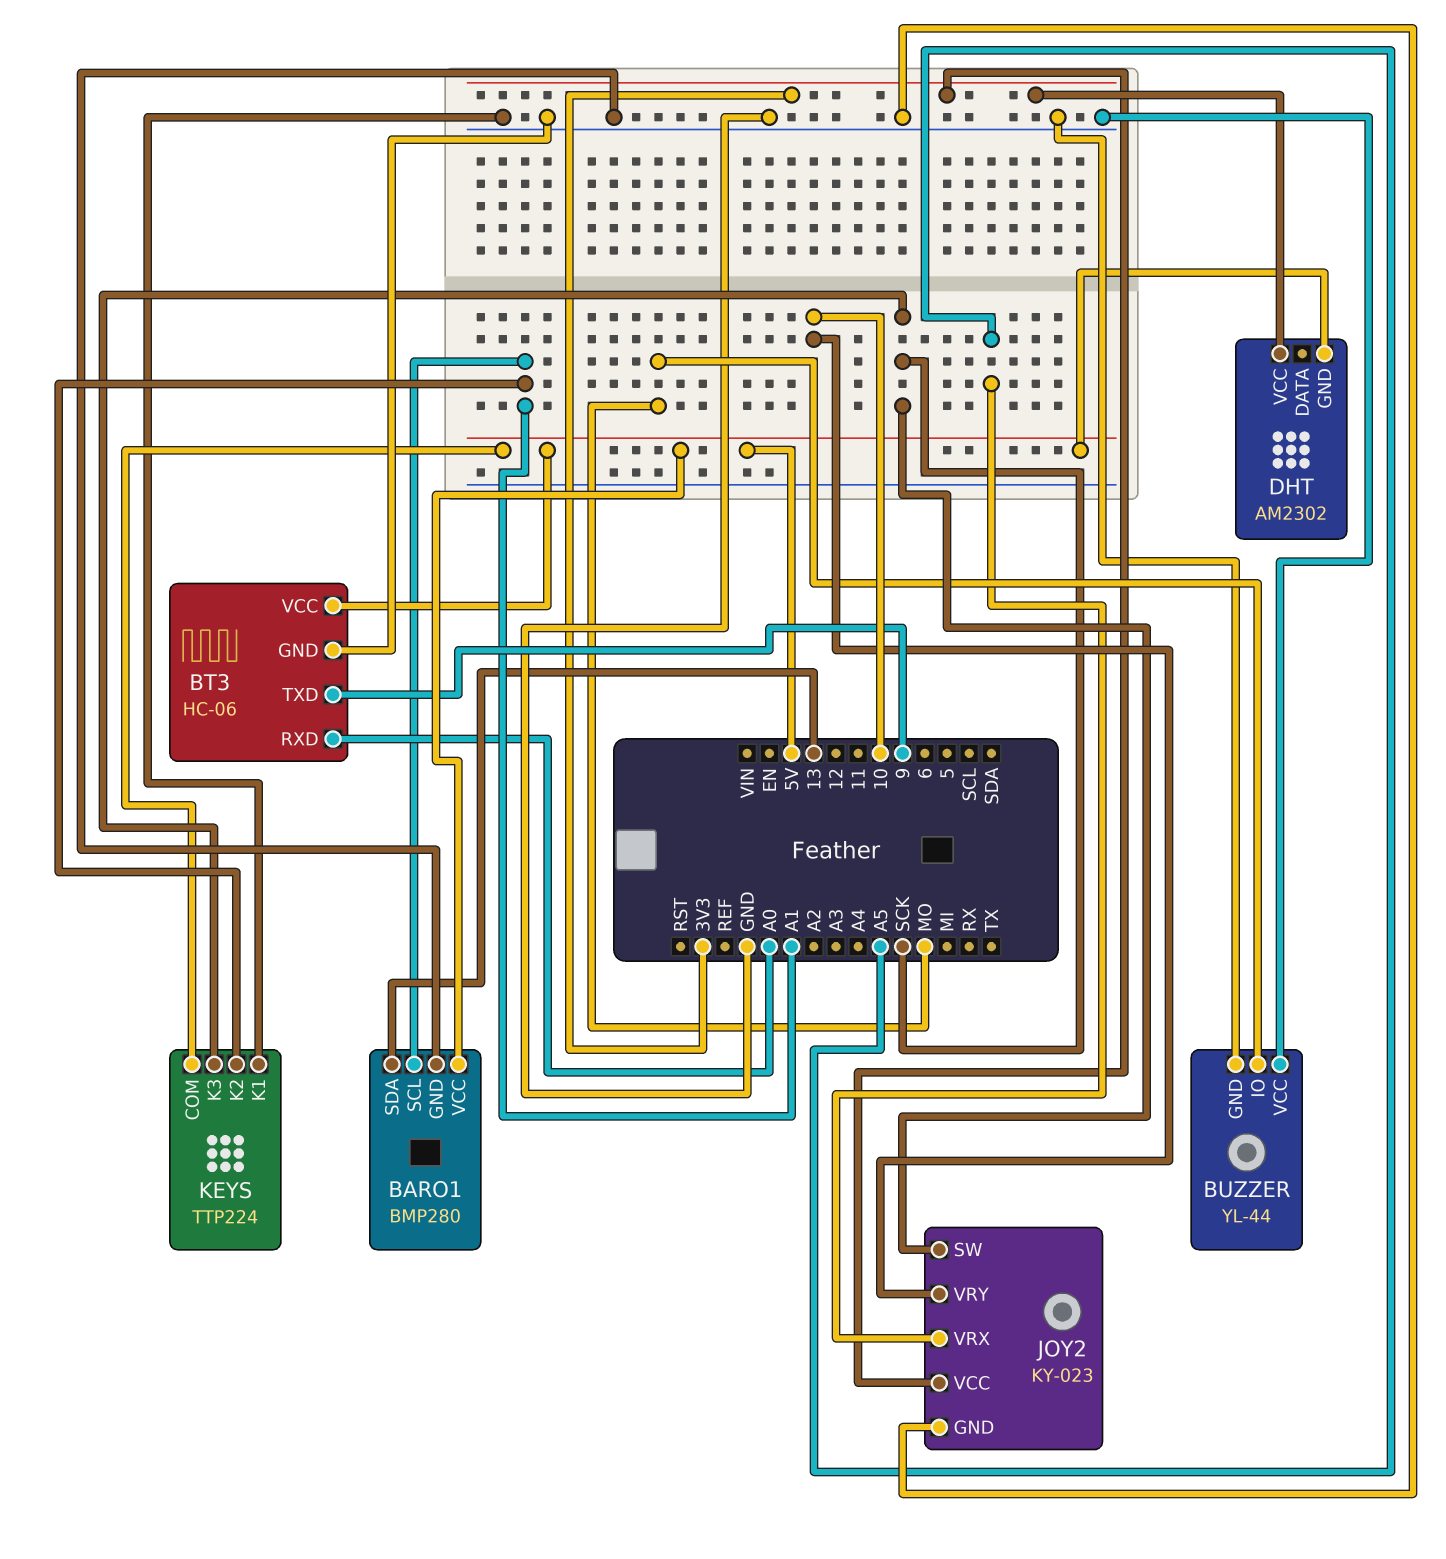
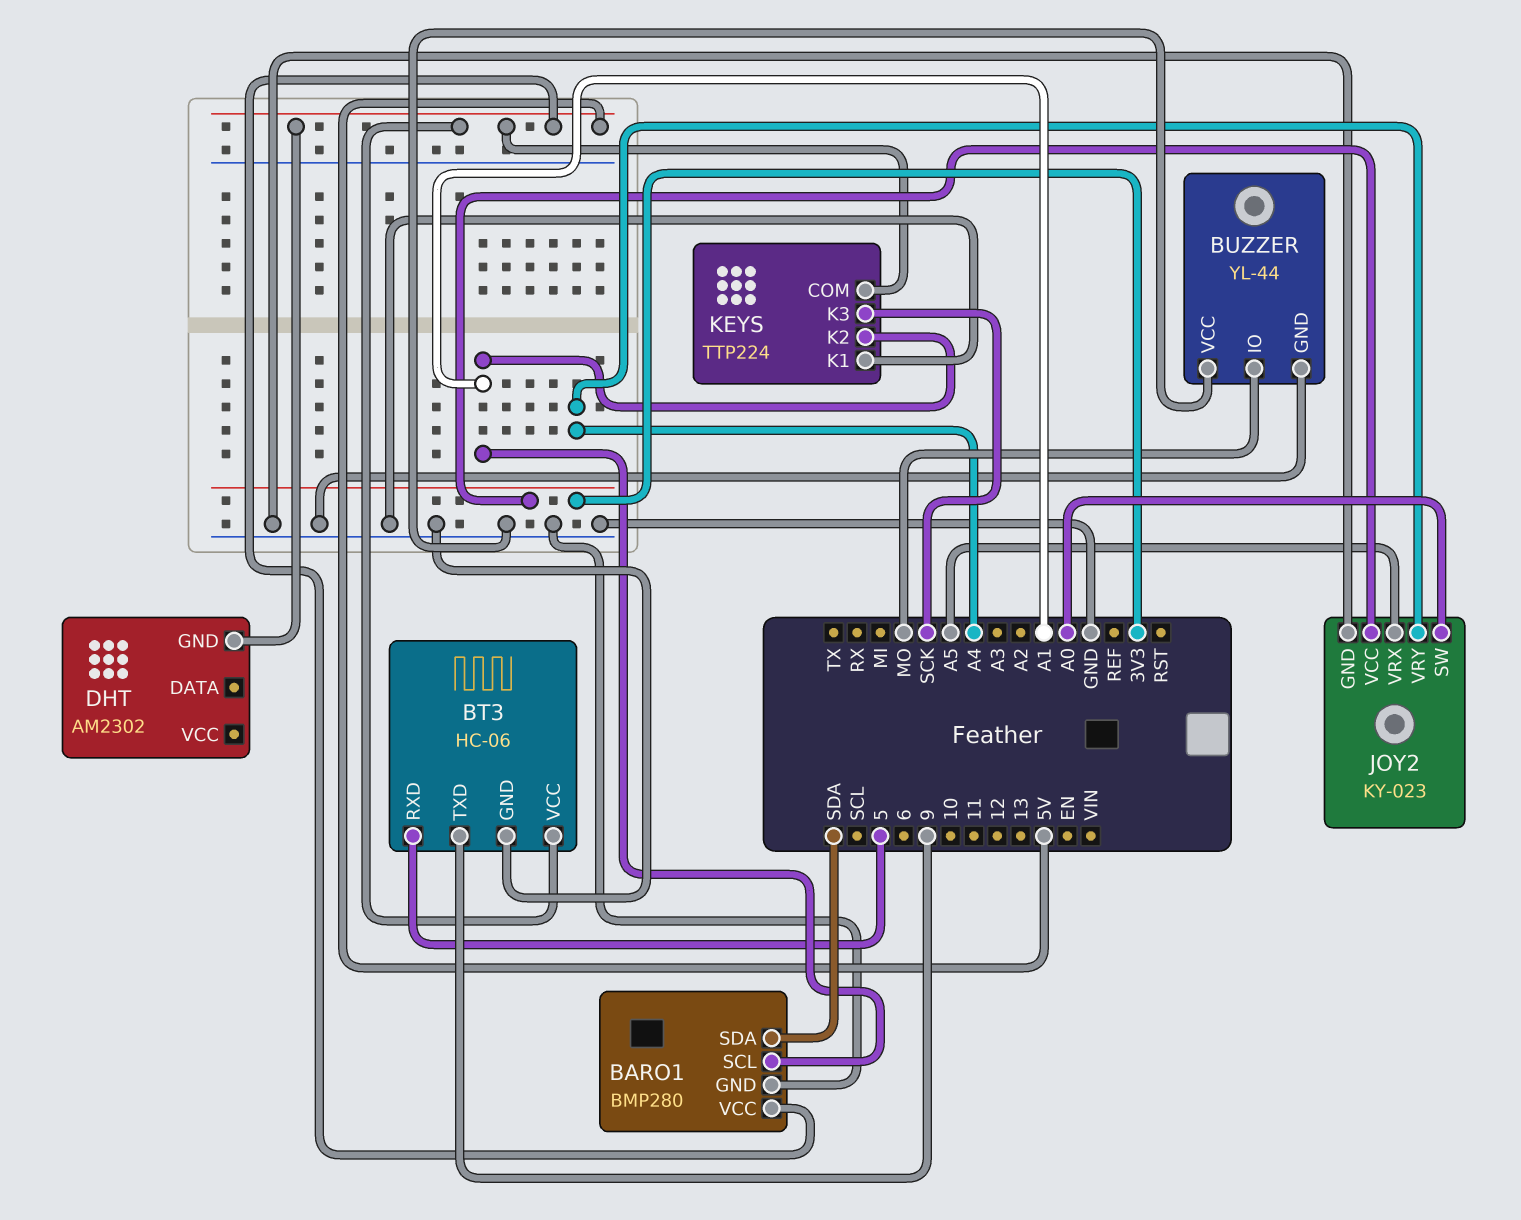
BARO1 pin SDA: 13 -> SDA
BT3 pin RXD: A0 -> 5
DHT pin VCC: 3V3 -> none
JOY2 pin SW: SCK -> A0
JOY2 pin VRY: 10 -> A4

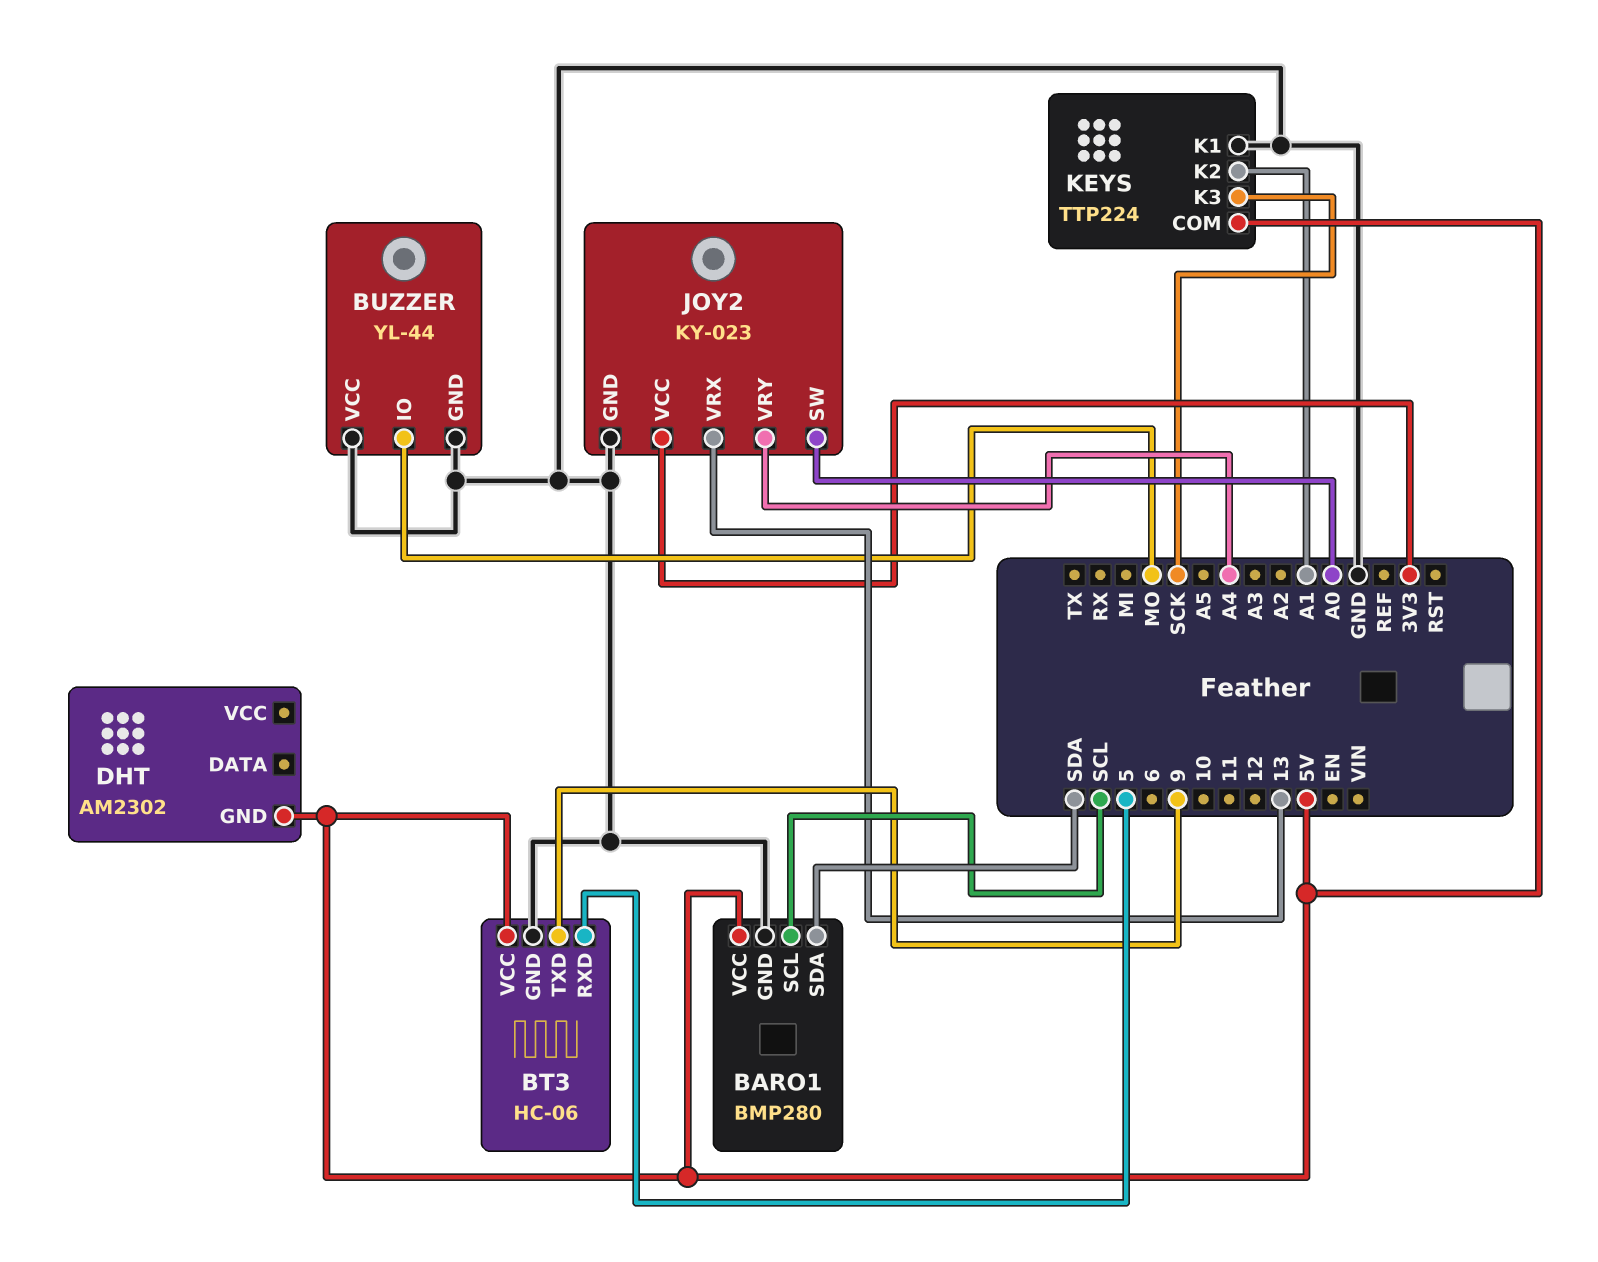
BARO1 pin SCL: A1 -> SCL
JOY2 pin VRX: A5 -> 13

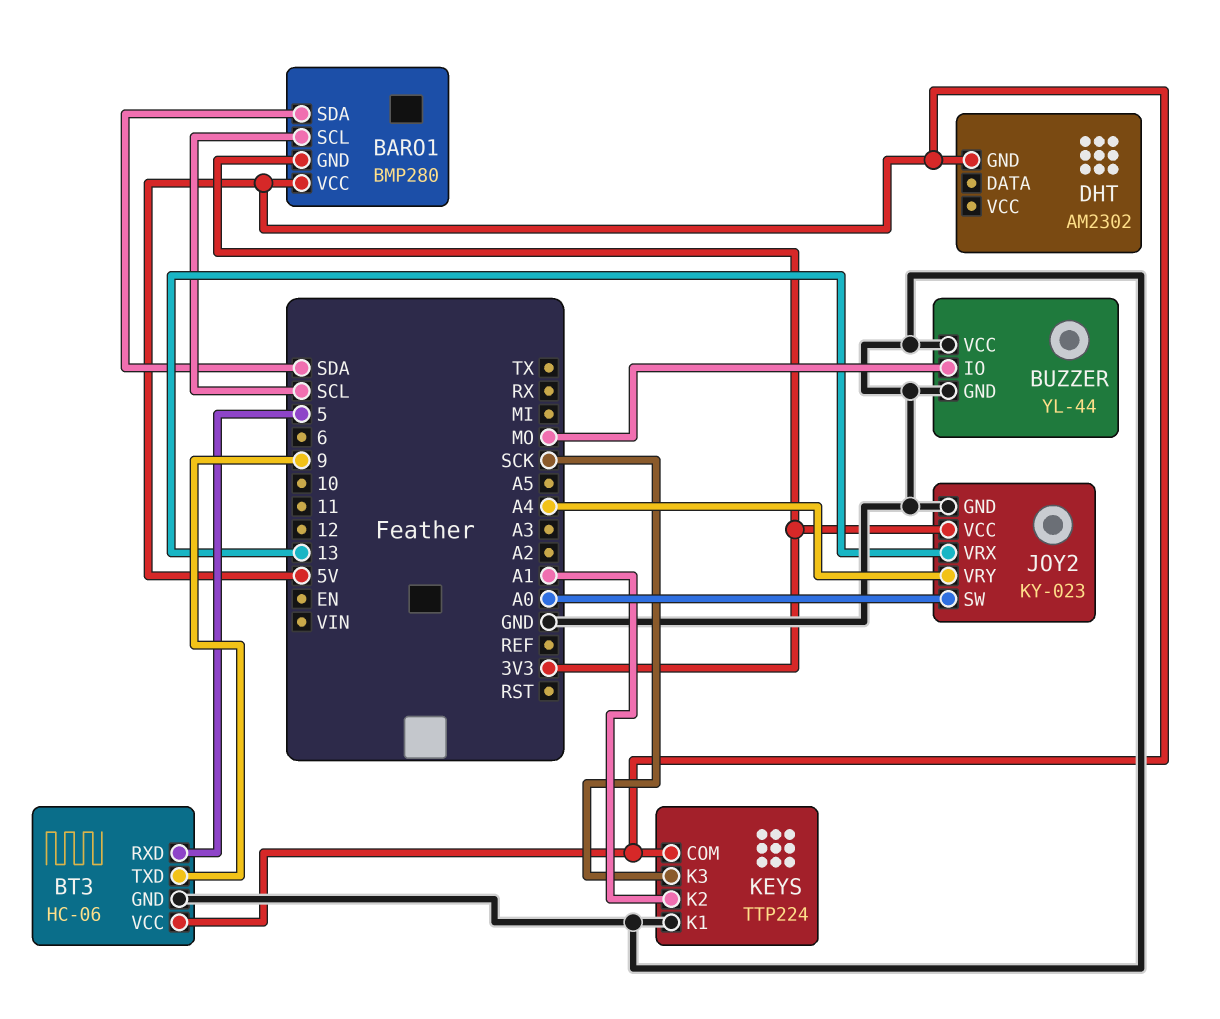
BARO1 pin GND: GND -> 3V3

